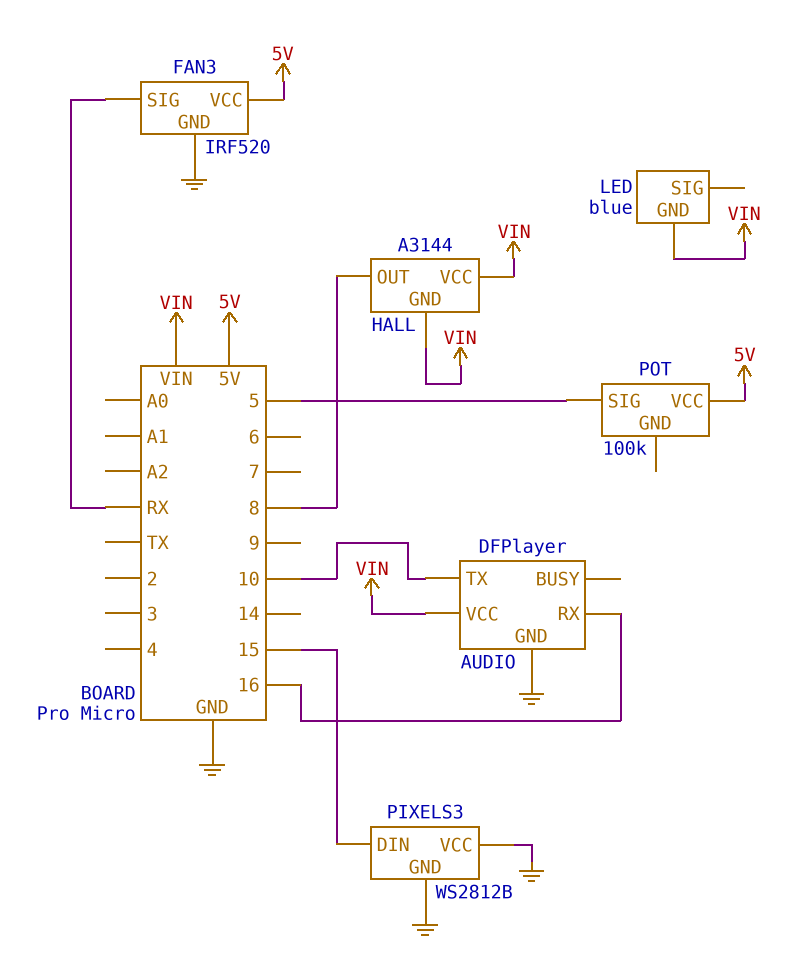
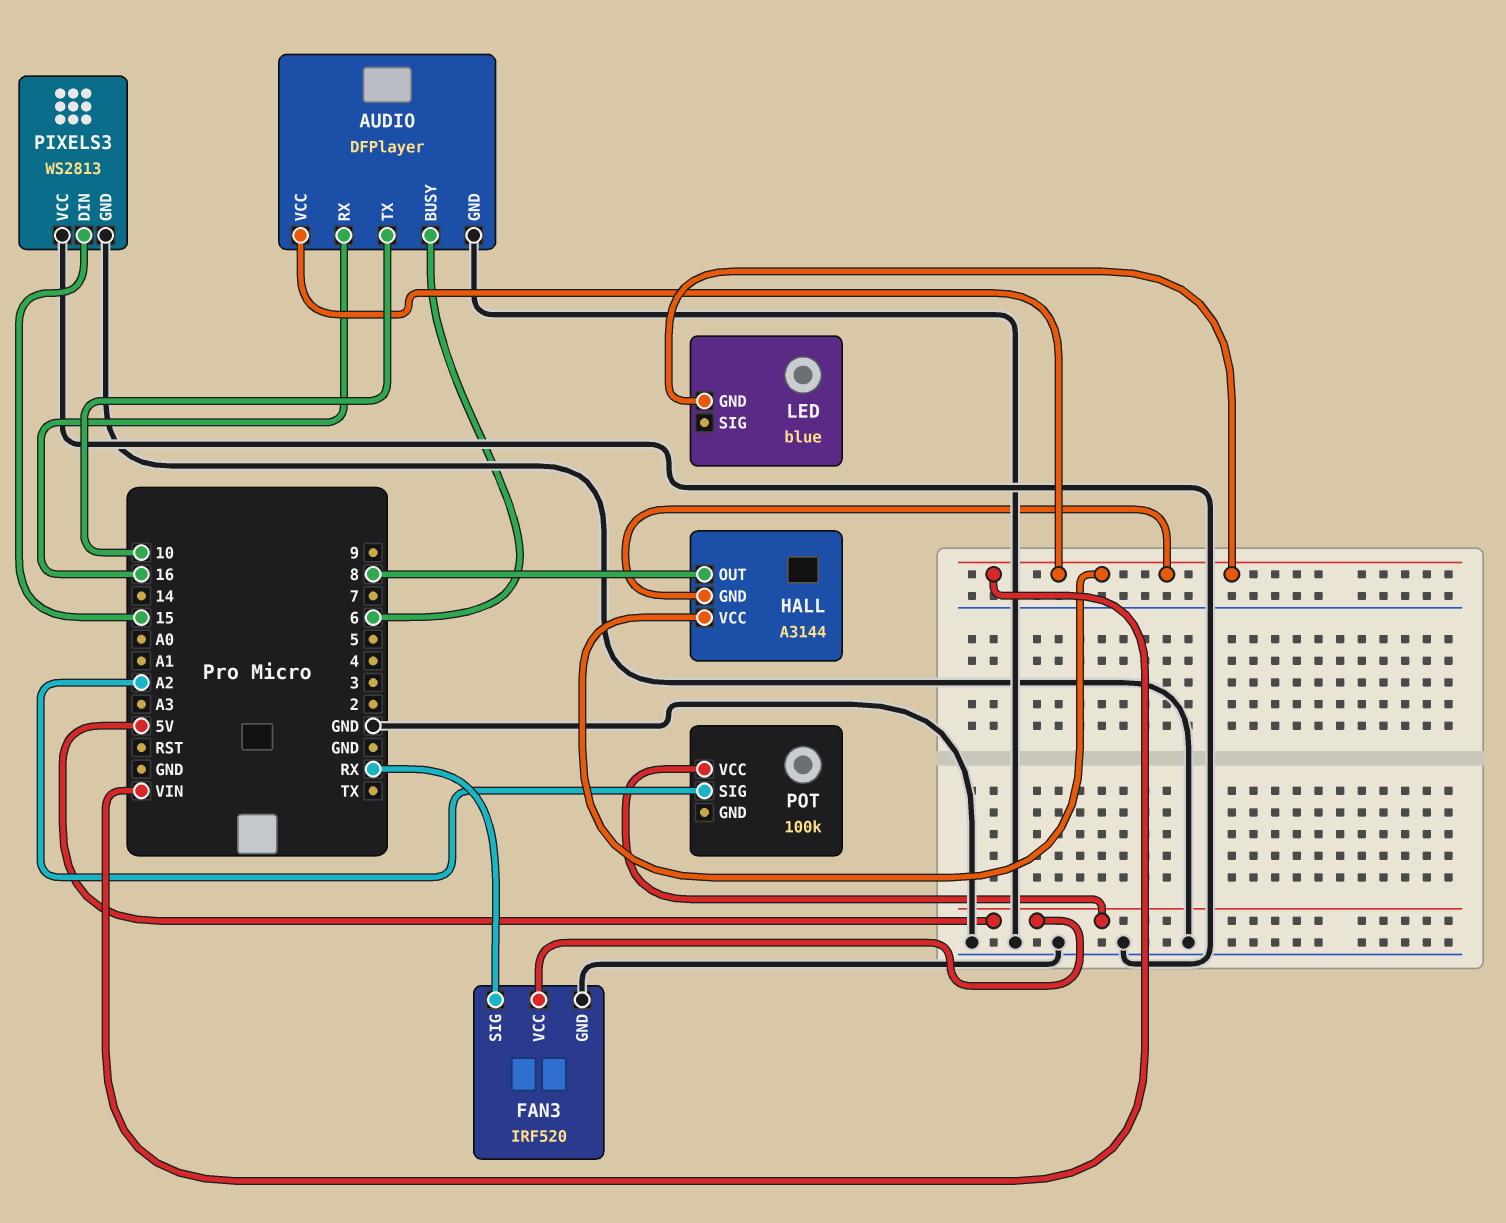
AUDIO pin BUSY: none -> 6
PIXELS3: WS2812B -> WS2813
POT pin SIG: 5 -> A2

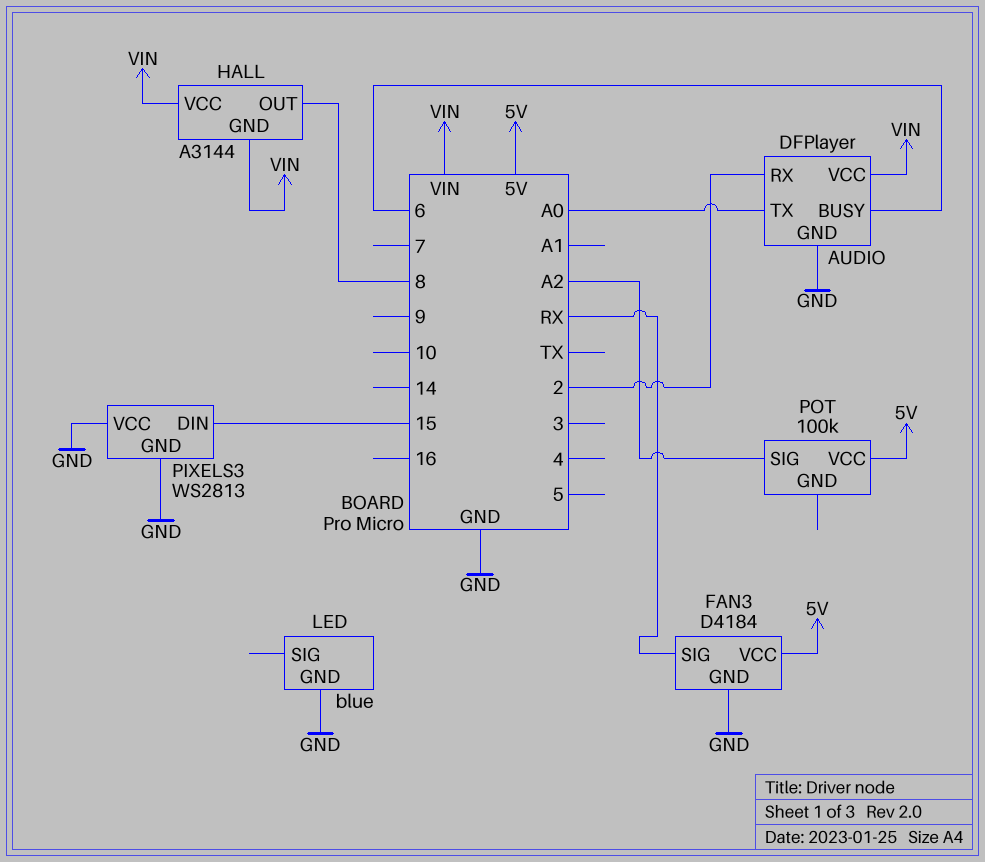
AUDIO pin RX: 16 -> 2
AUDIO pin TX: 10 -> A0
FAN3: IRF520 -> D4184
LED pin GND: VIN -> GND

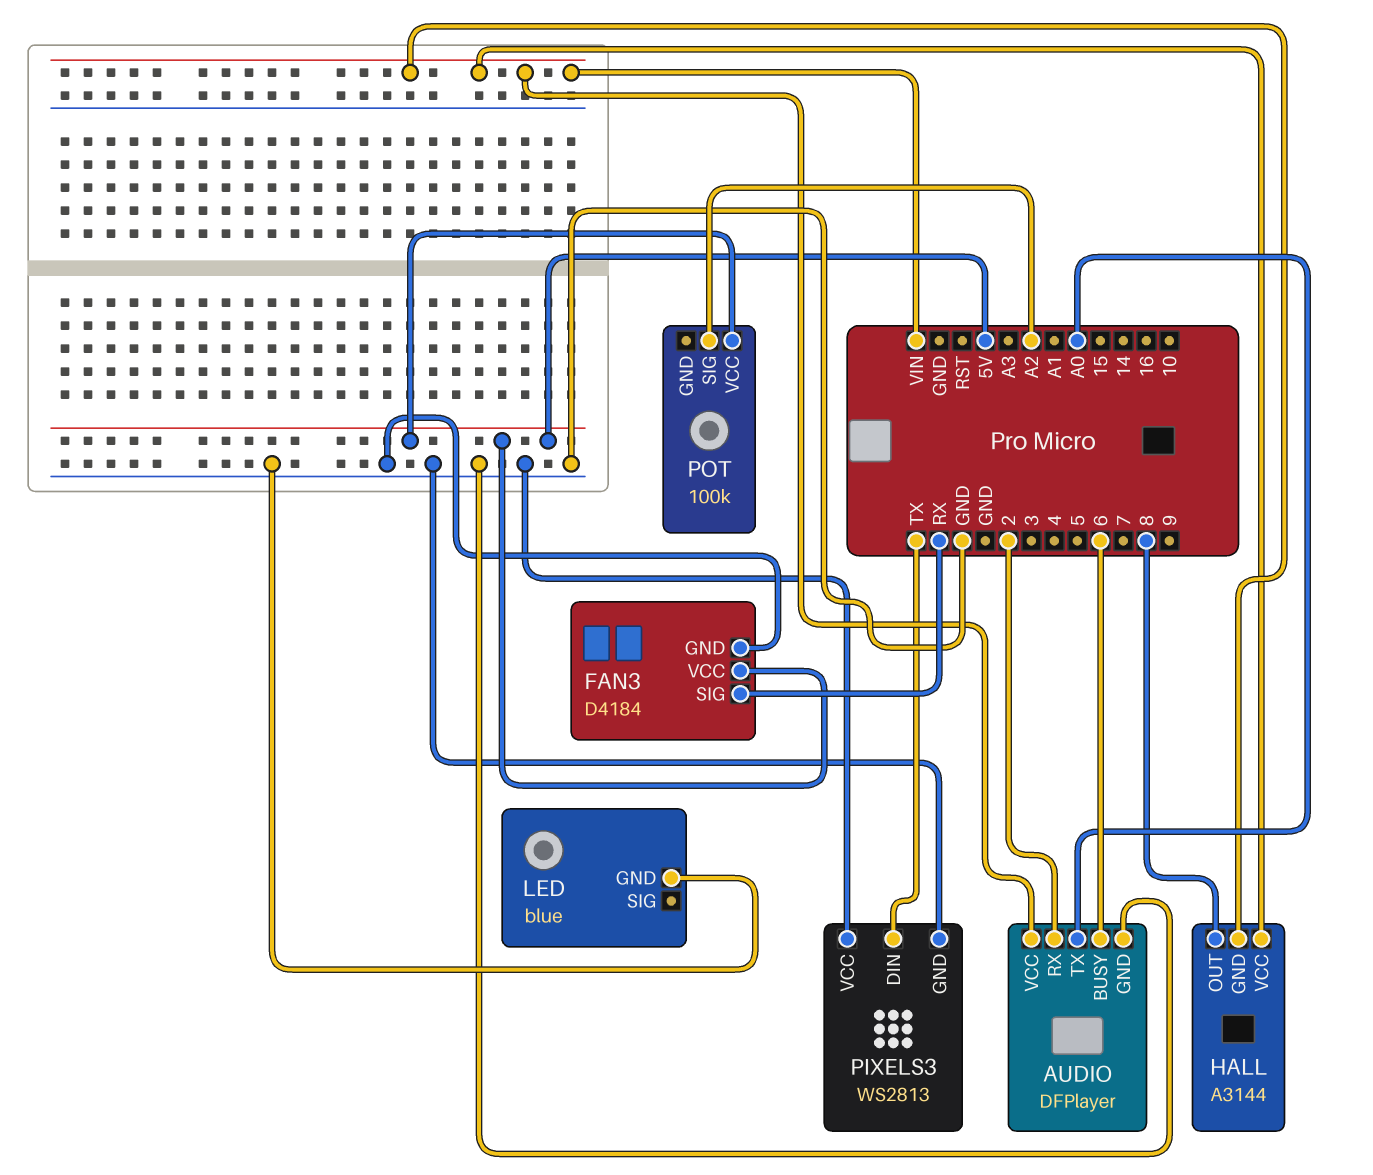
PIXELS3 pin DIN: 15 -> TX

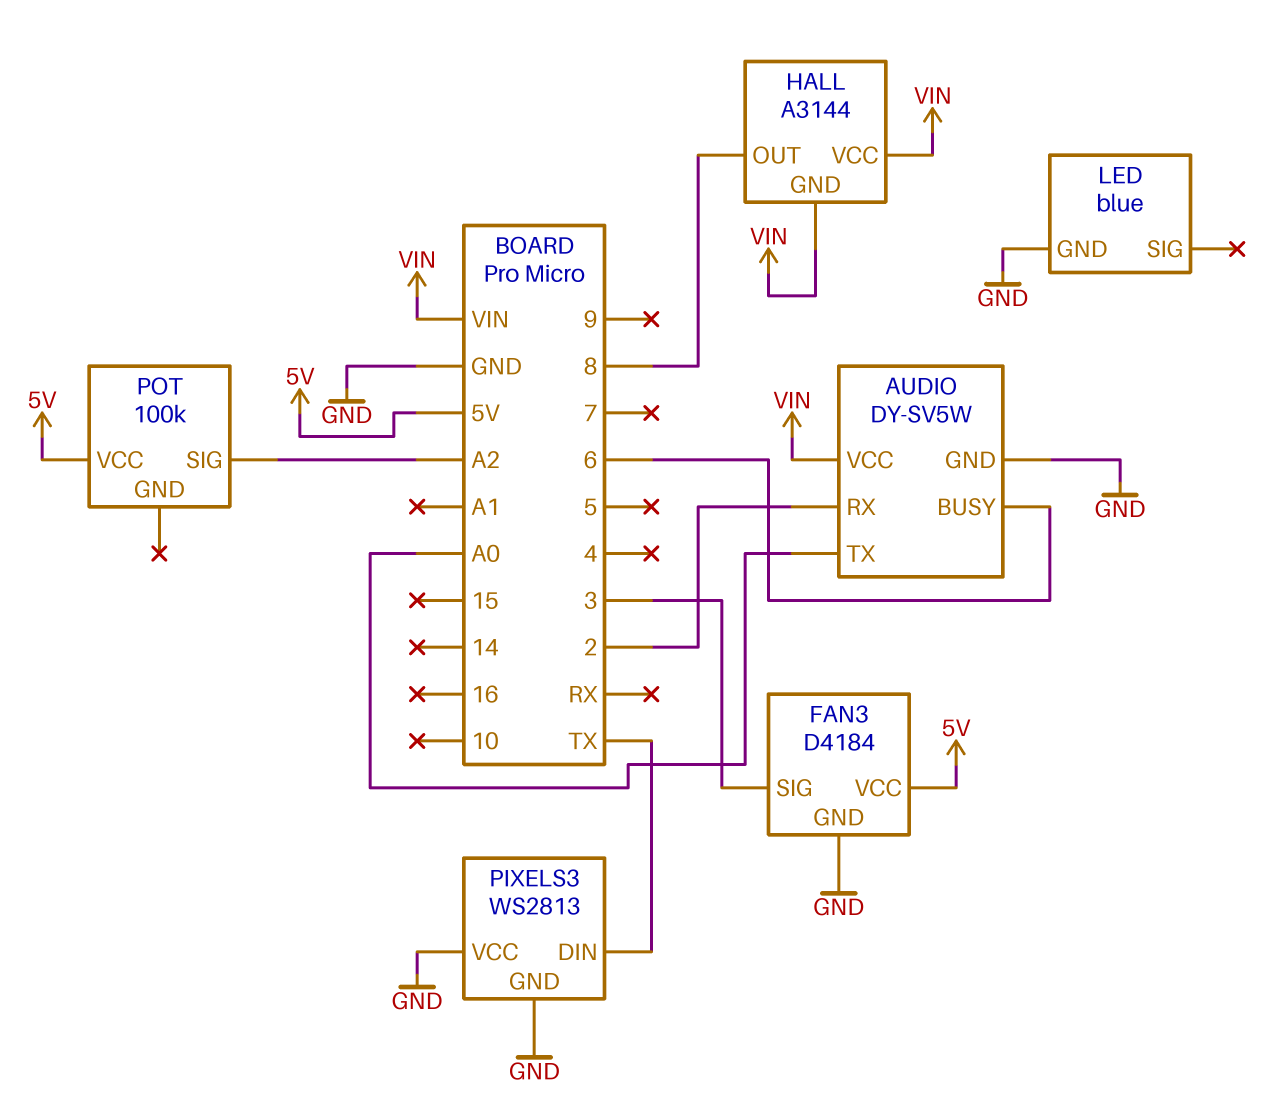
AUDIO: DFPlayer -> DY-SV5W
FAN3 pin SIG: RX -> 3

